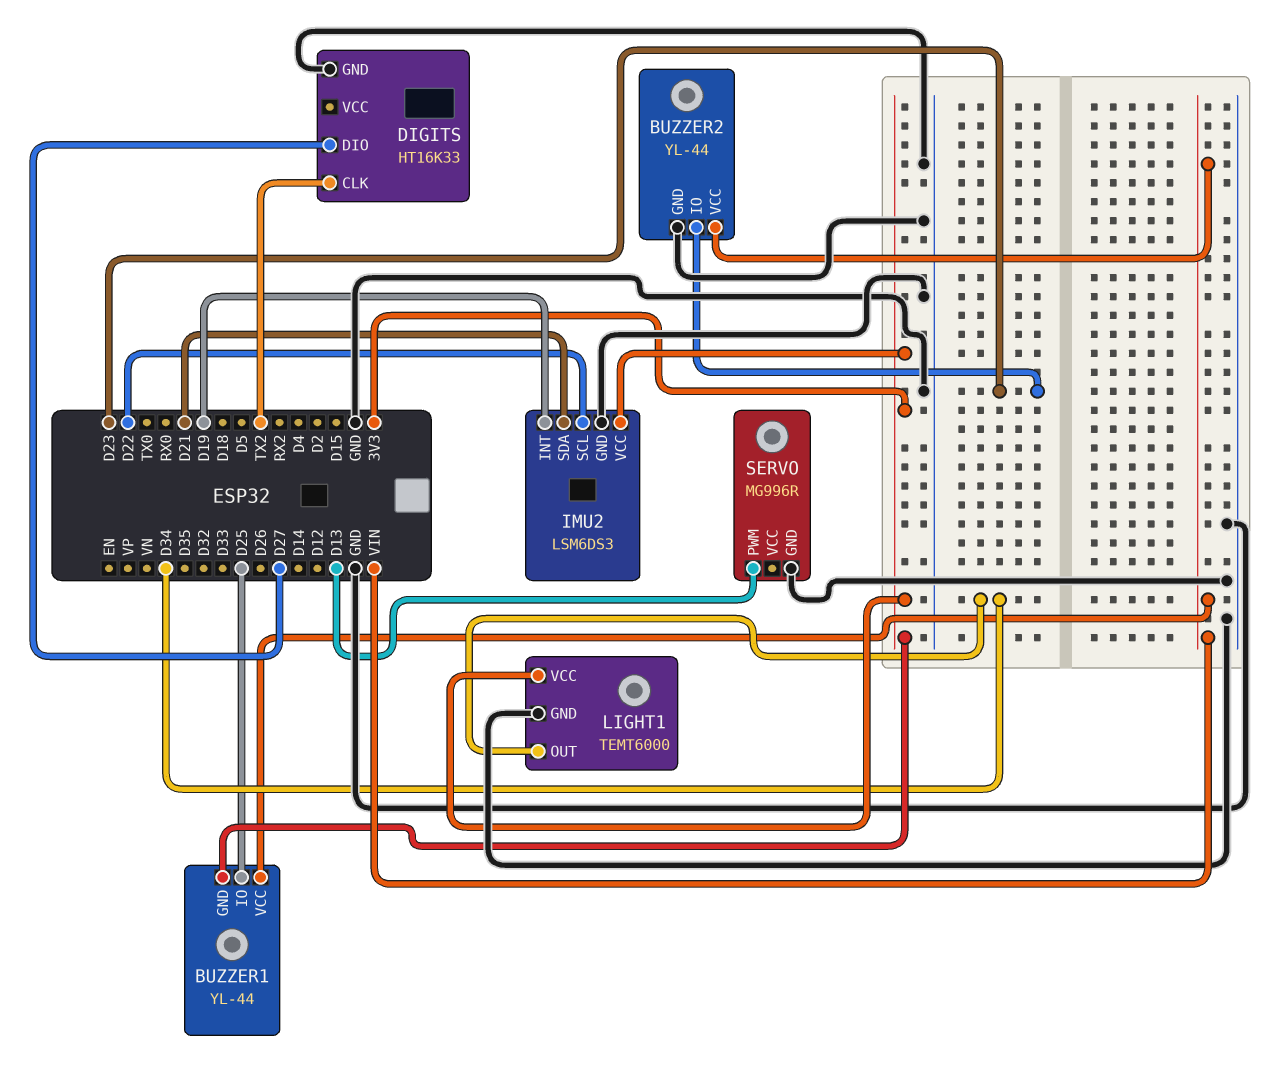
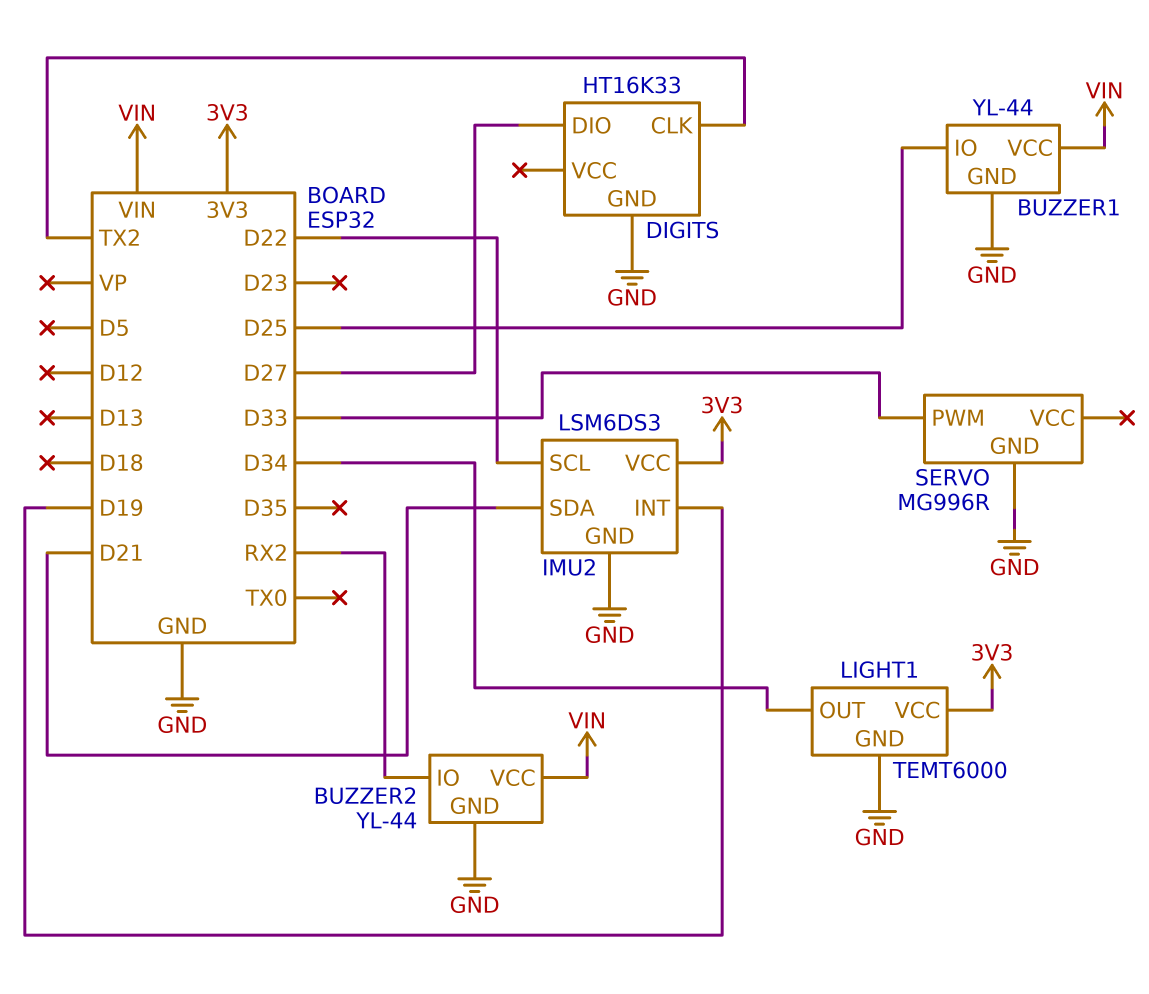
BUZZER1 pin GND: 3V3 -> GND
BUZZER2 pin IO: D23 -> RX2
SERVO pin PWM: D13 -> D33

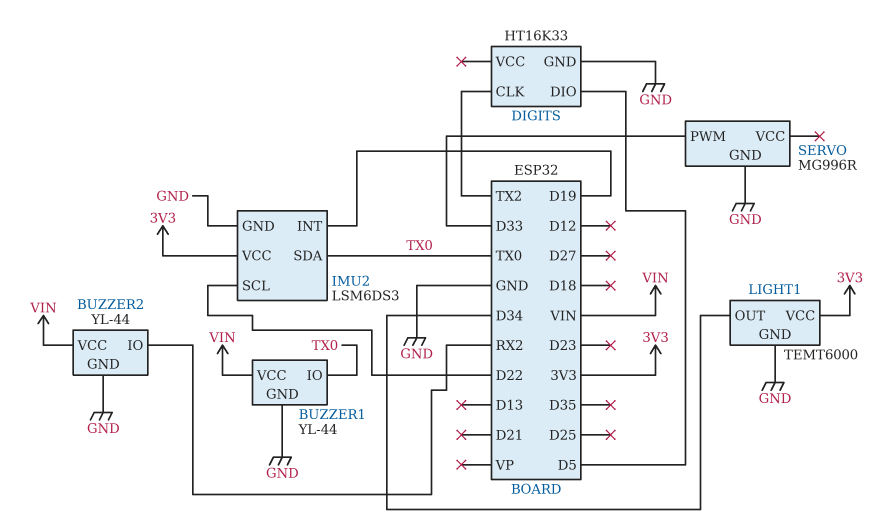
BUZZER1 pin IO: D25 -> TX0
DIGITS pin DIO: D27 -> D5
IMU2 pin SDA: D21 -> TX0

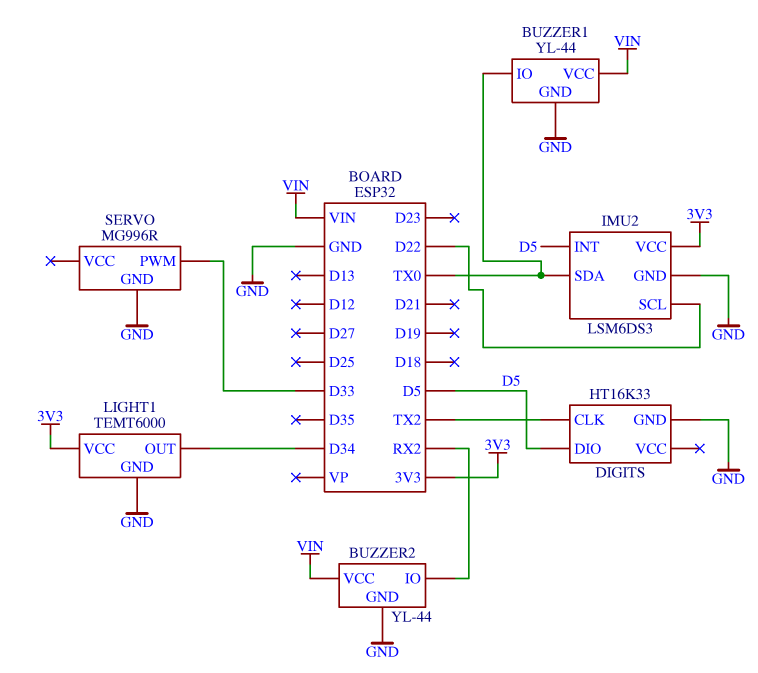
IMU2 pin INT: D19 -> D5

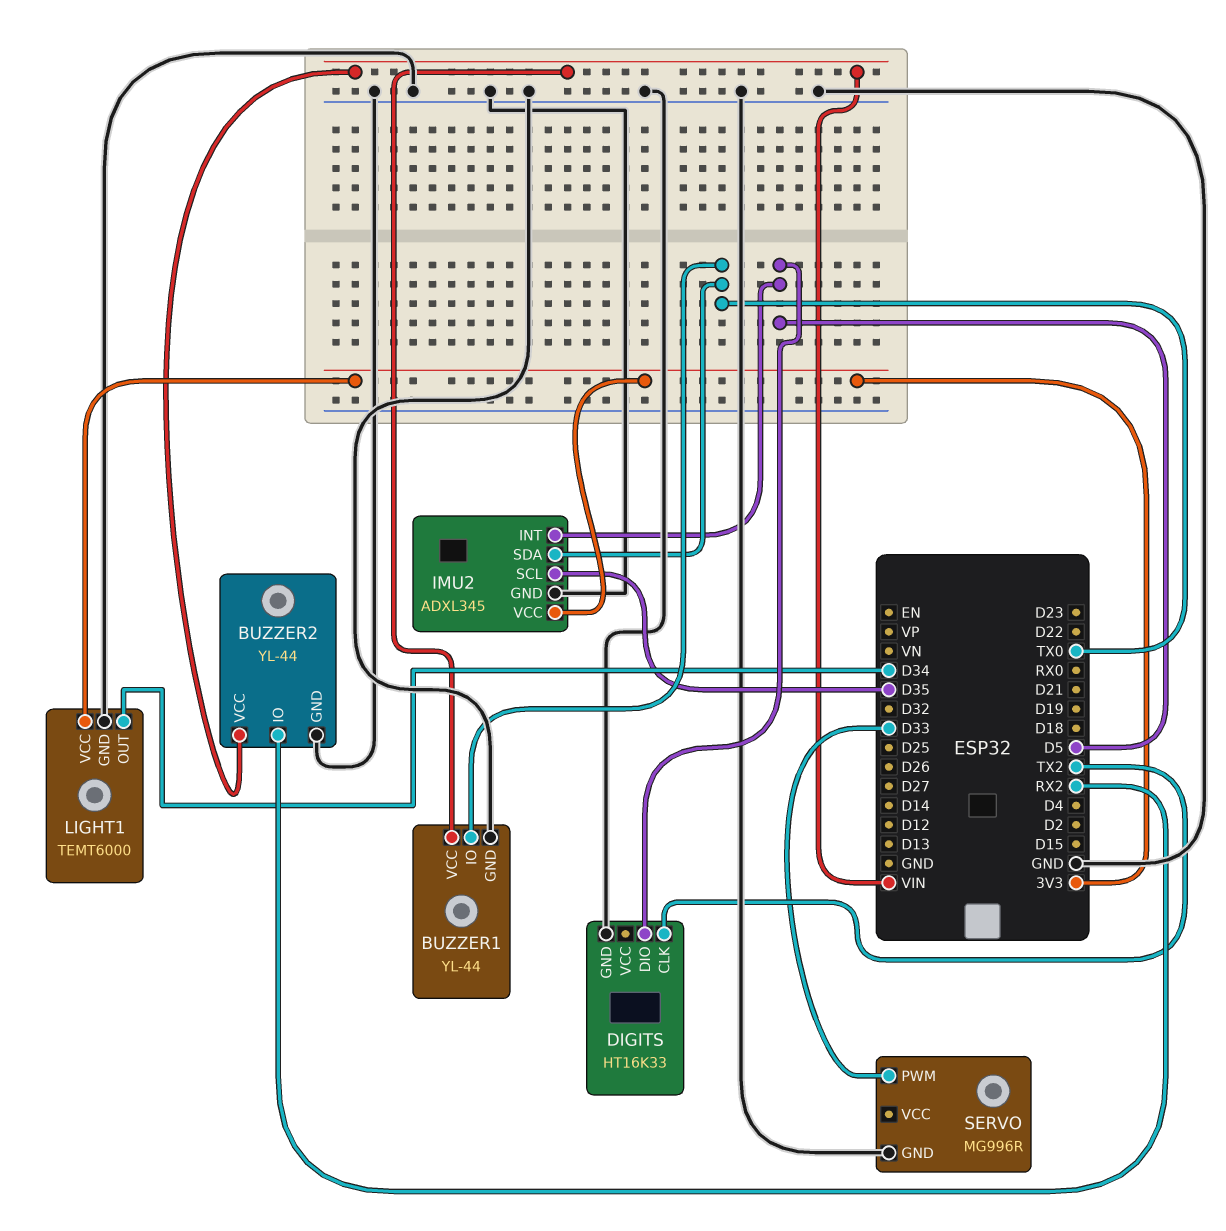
IMU2: LSM6DS3 -> ADXL345
IMU2 pin SCL: D22 -> D35

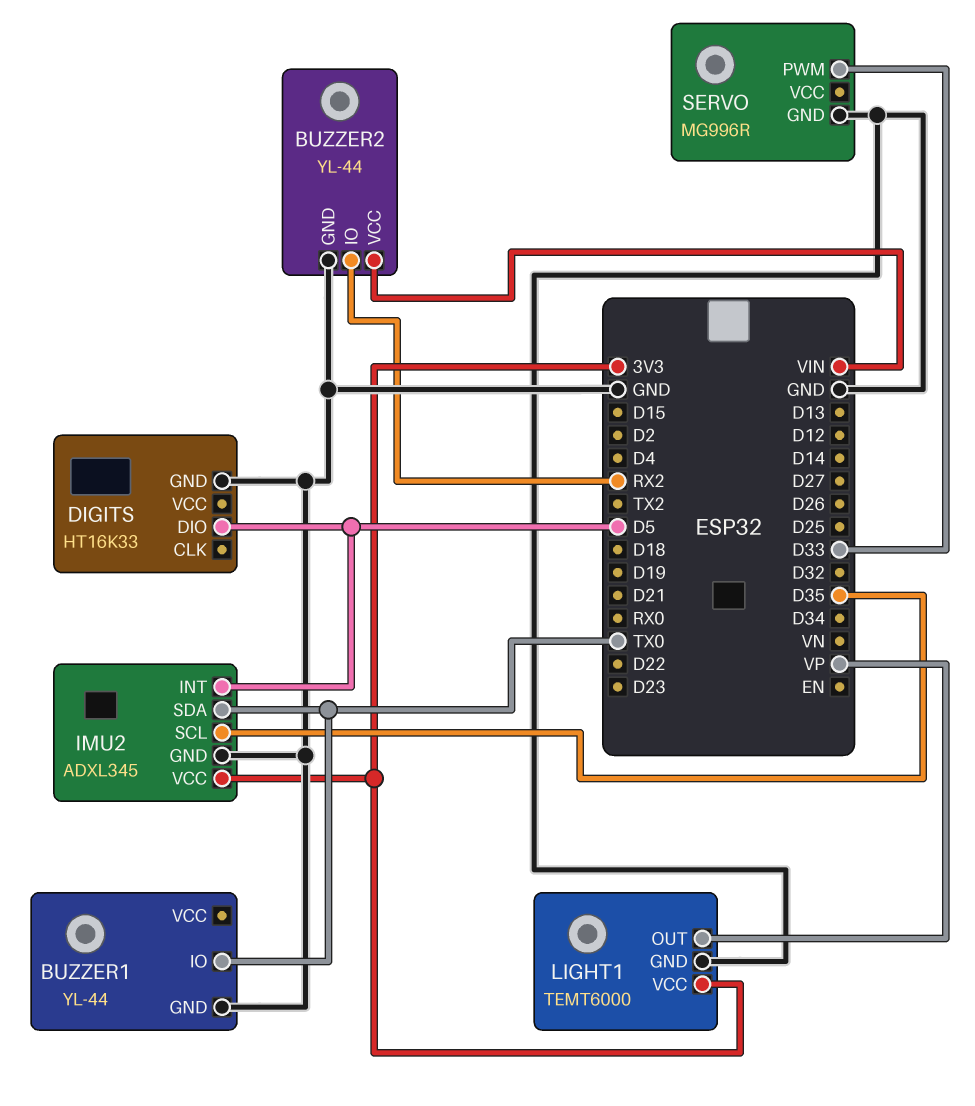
BUZZER1 pin VCC: VIN -> none
DIGITS pin CLK: TX2 -> none
LIGHT1 pin OUT: D34 -> VP

